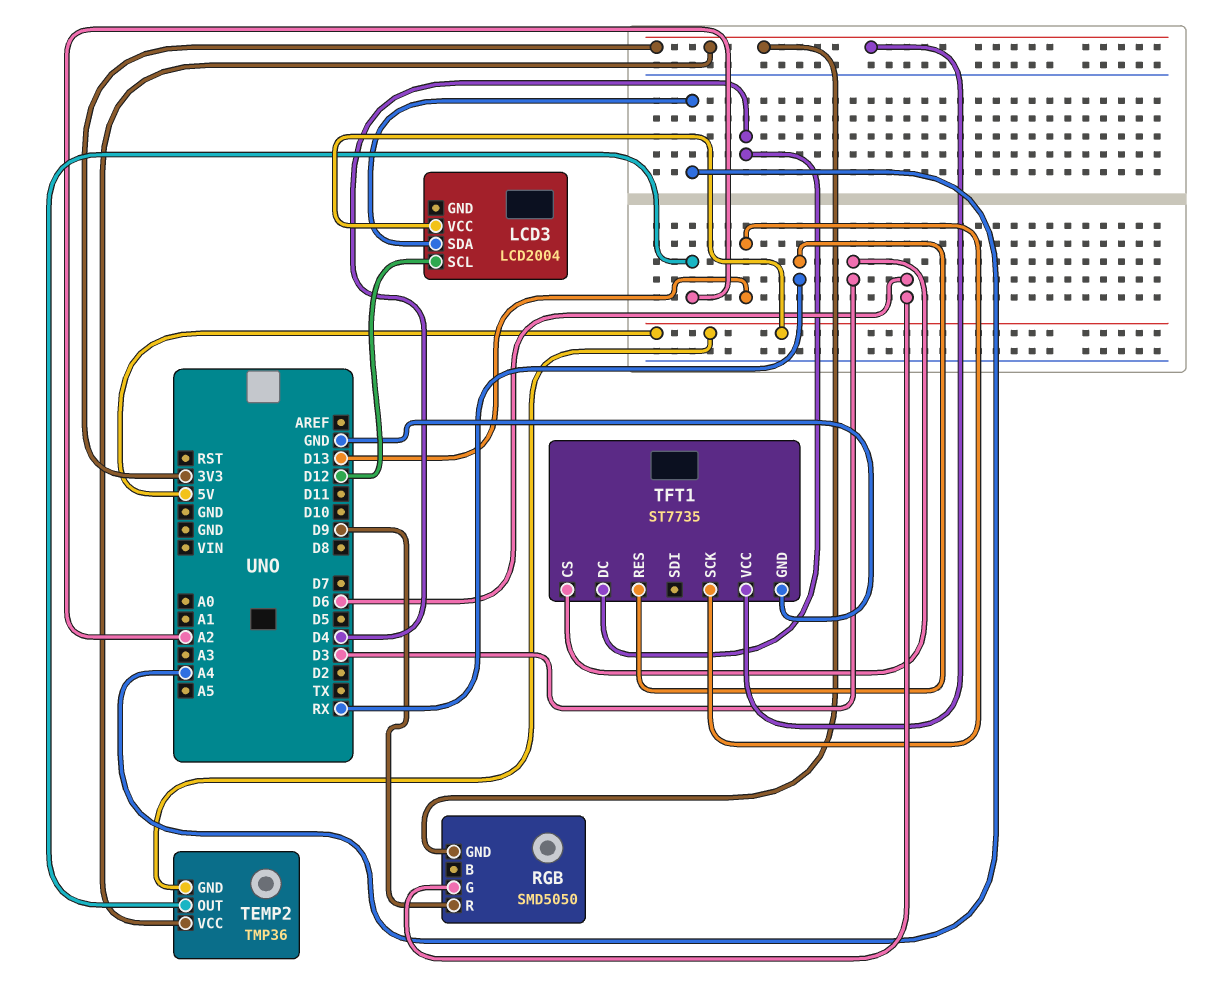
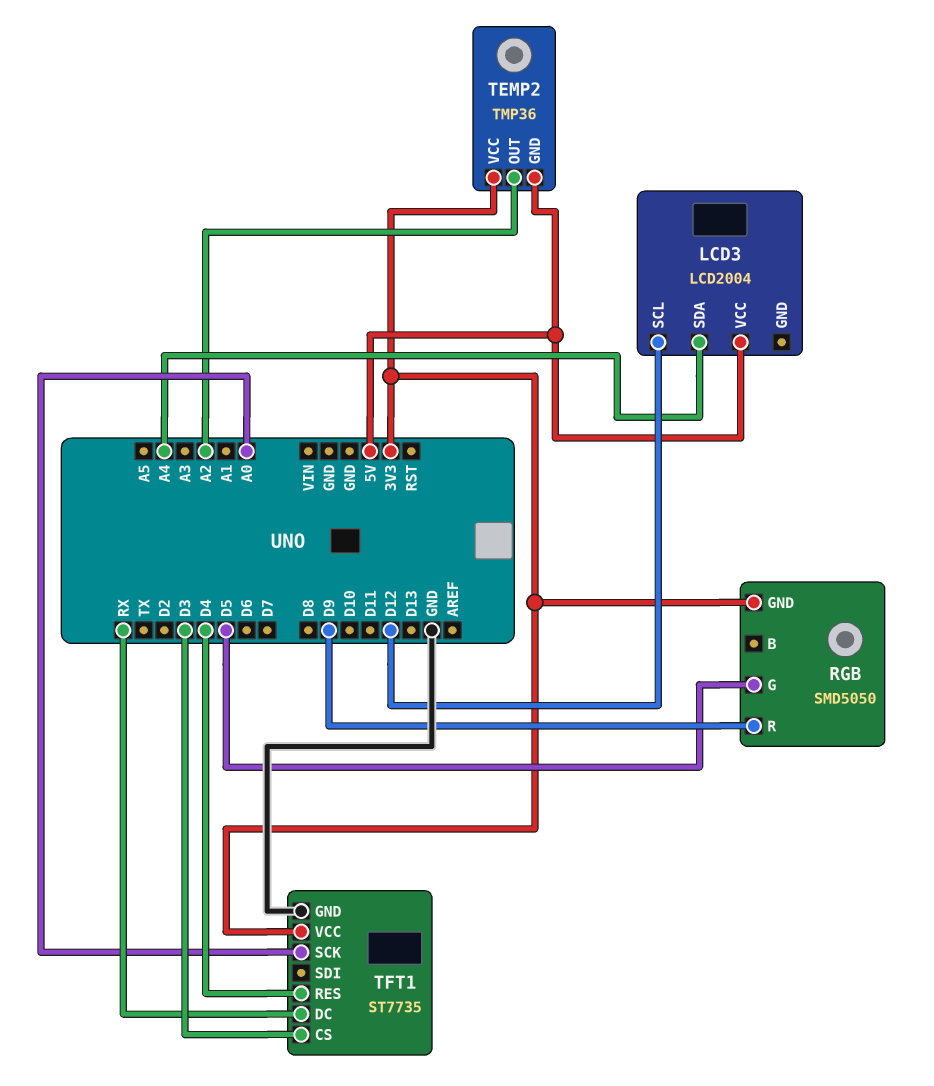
RGB pin G: D6 -> D5
TFT1 pin DC: D4 -> RX
TFT1 pin RES: RX -> D4
TFT1 pin SCK: D13 -> A0

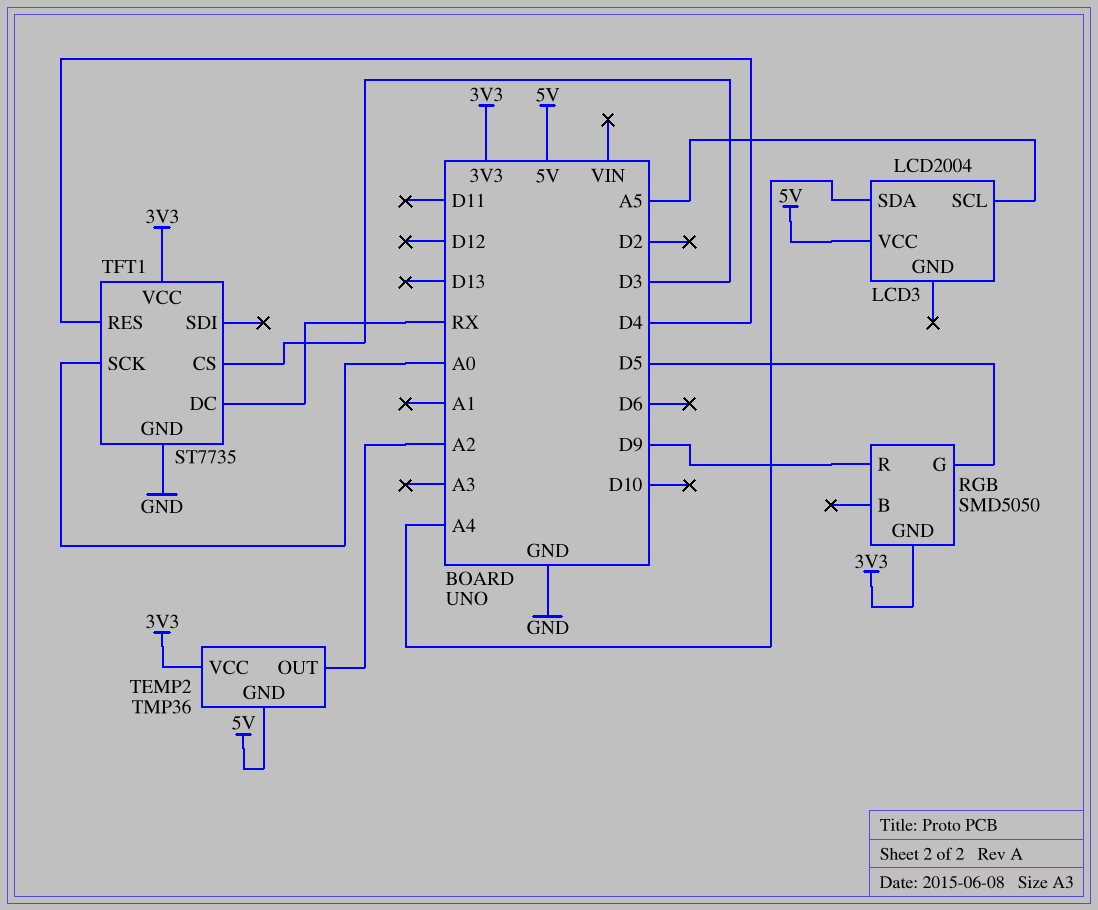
LCD3 pin SCL: D12 -> A5

